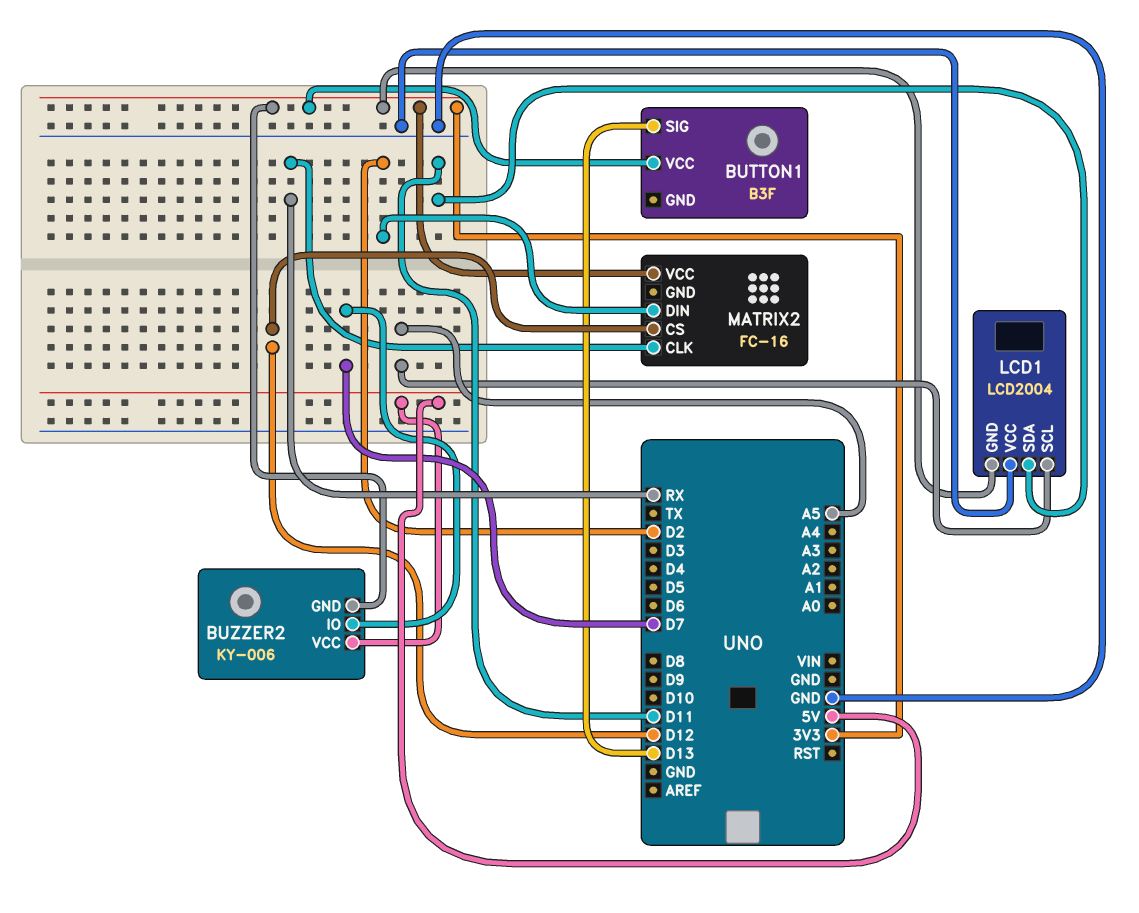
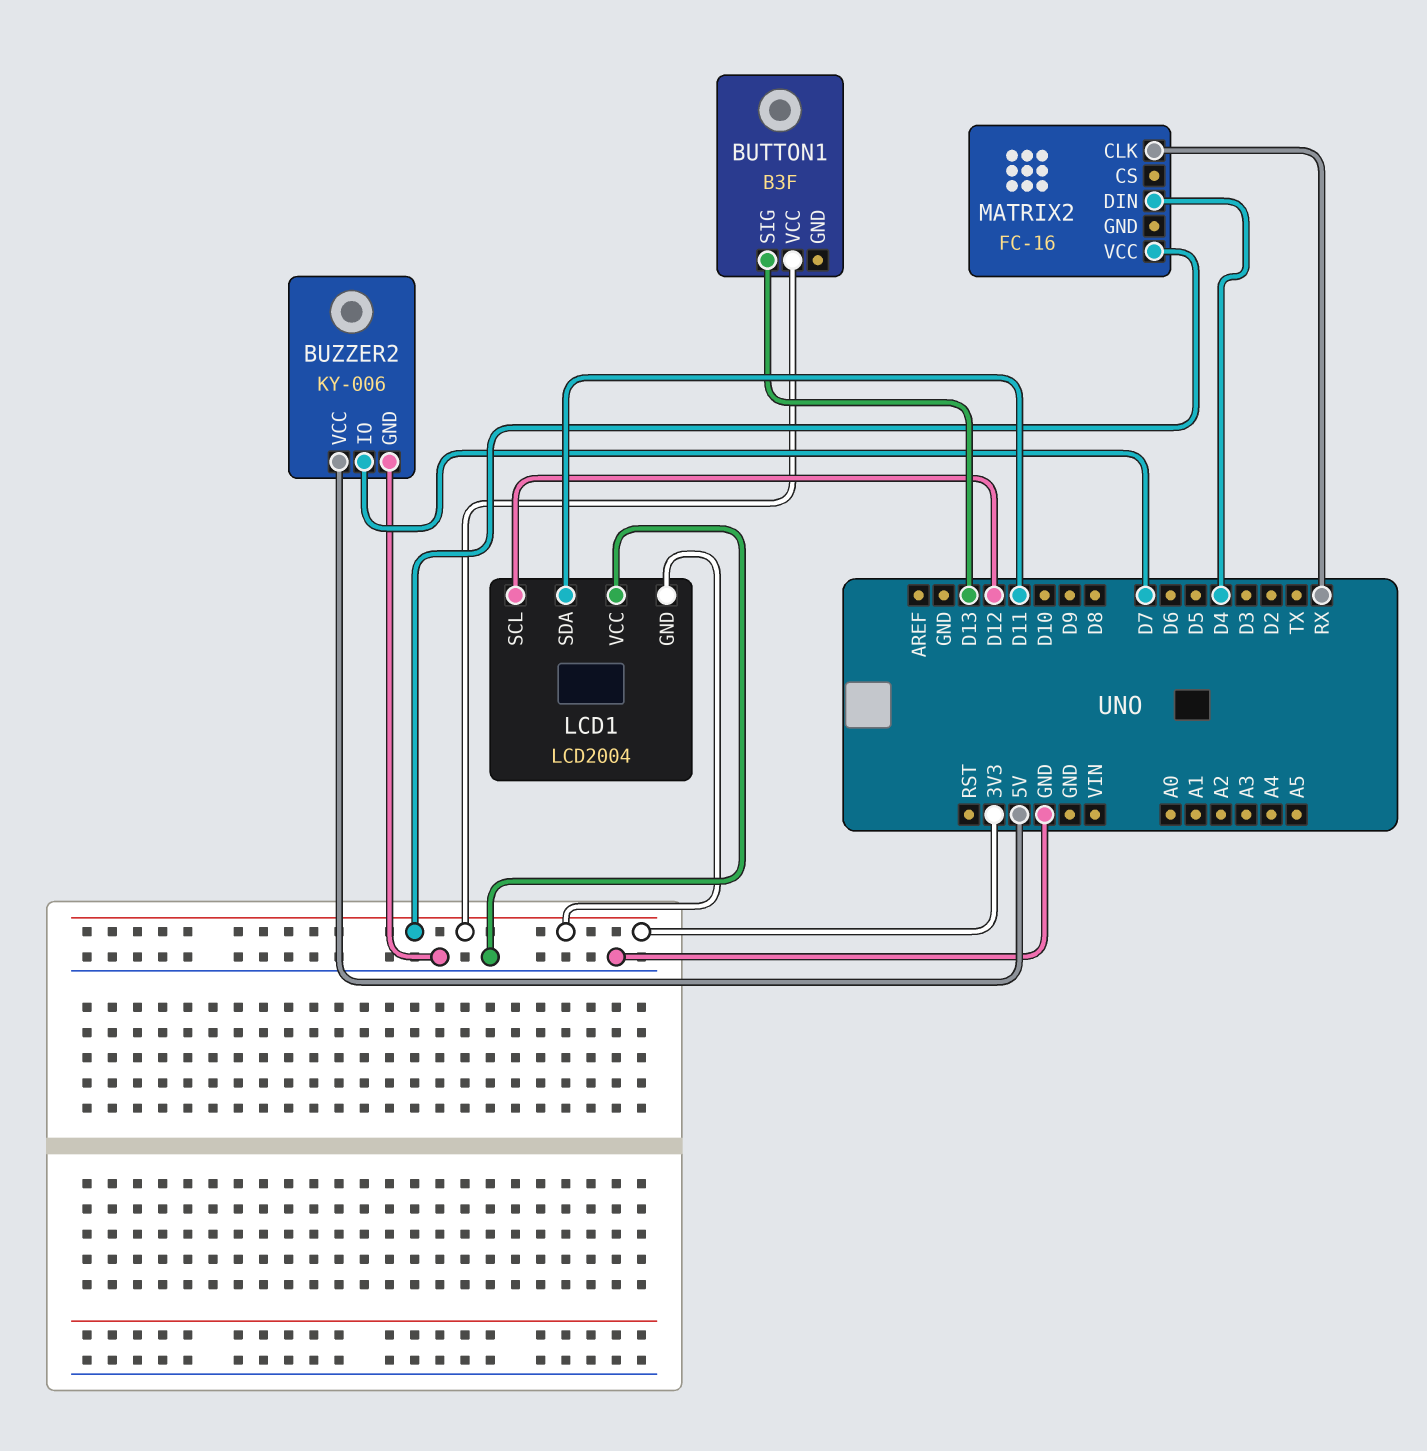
BUZZER2 pin GND: 3V3 -> GND
LCD1 pin SCL: A5 -> D12
MATRIX2 pin CS: D12 -> none
MATRIX2 pin DIN: D2 -> D4

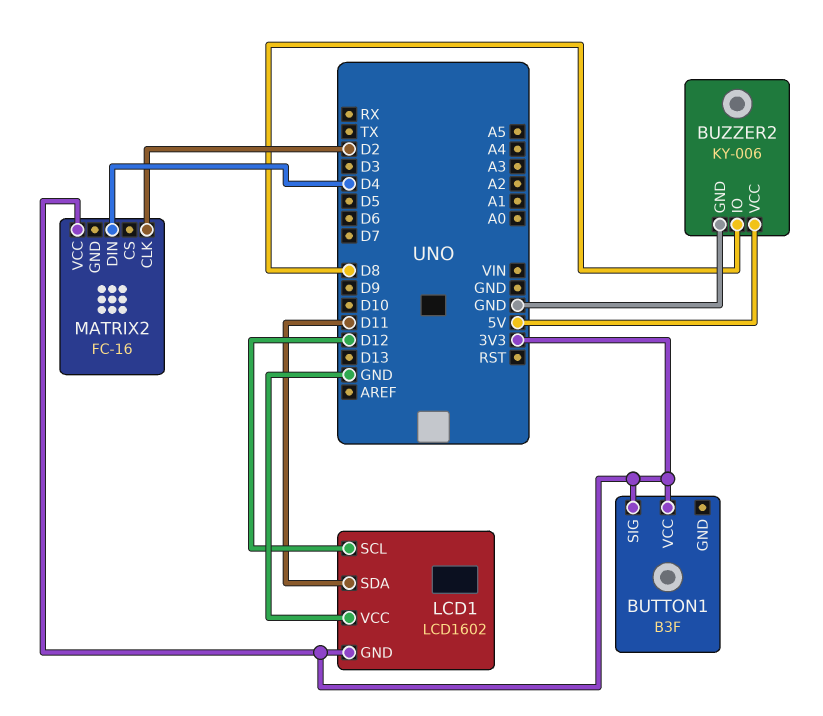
BUTTON1 pin SIG: D13 -> 3V3
BUZZER2 pin IO: D7 -> D8
LCD1: LCD2004 -> LCD1602
MATRIX2 pin CLK: RX -> D2

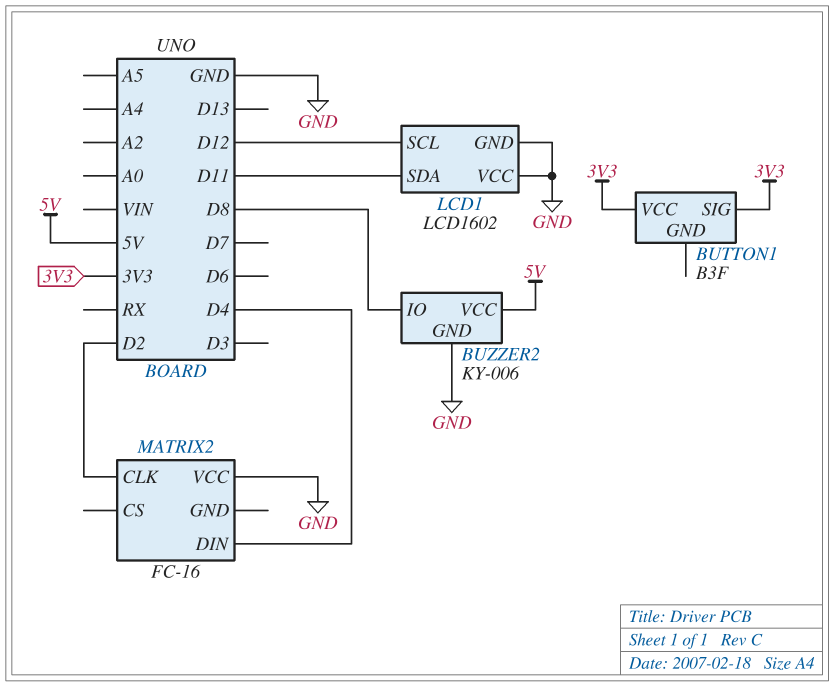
LCD1 pin GND: 3V3 -> GND
MATRIX2 pin VCC: 3V3 -> GND

